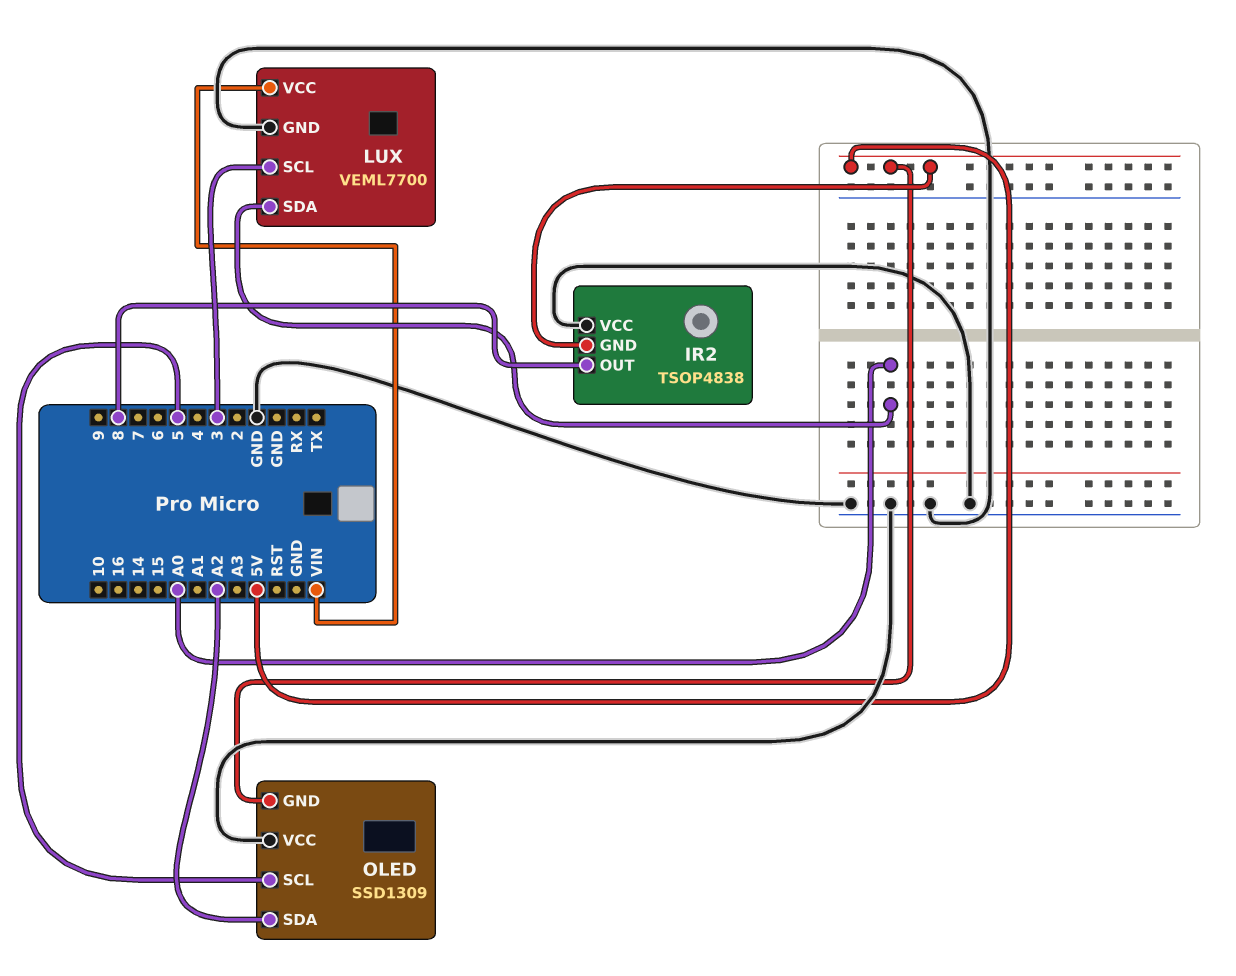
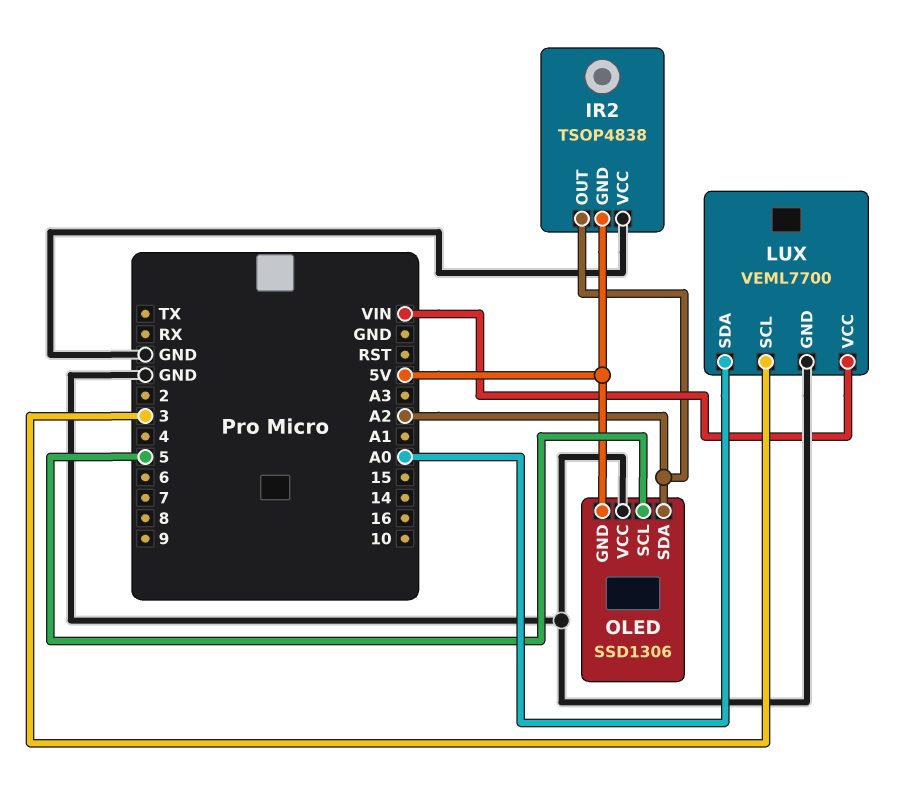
IR2 pin OUT: 8 -> A2
OLED: SSD1309 -> SSD1306

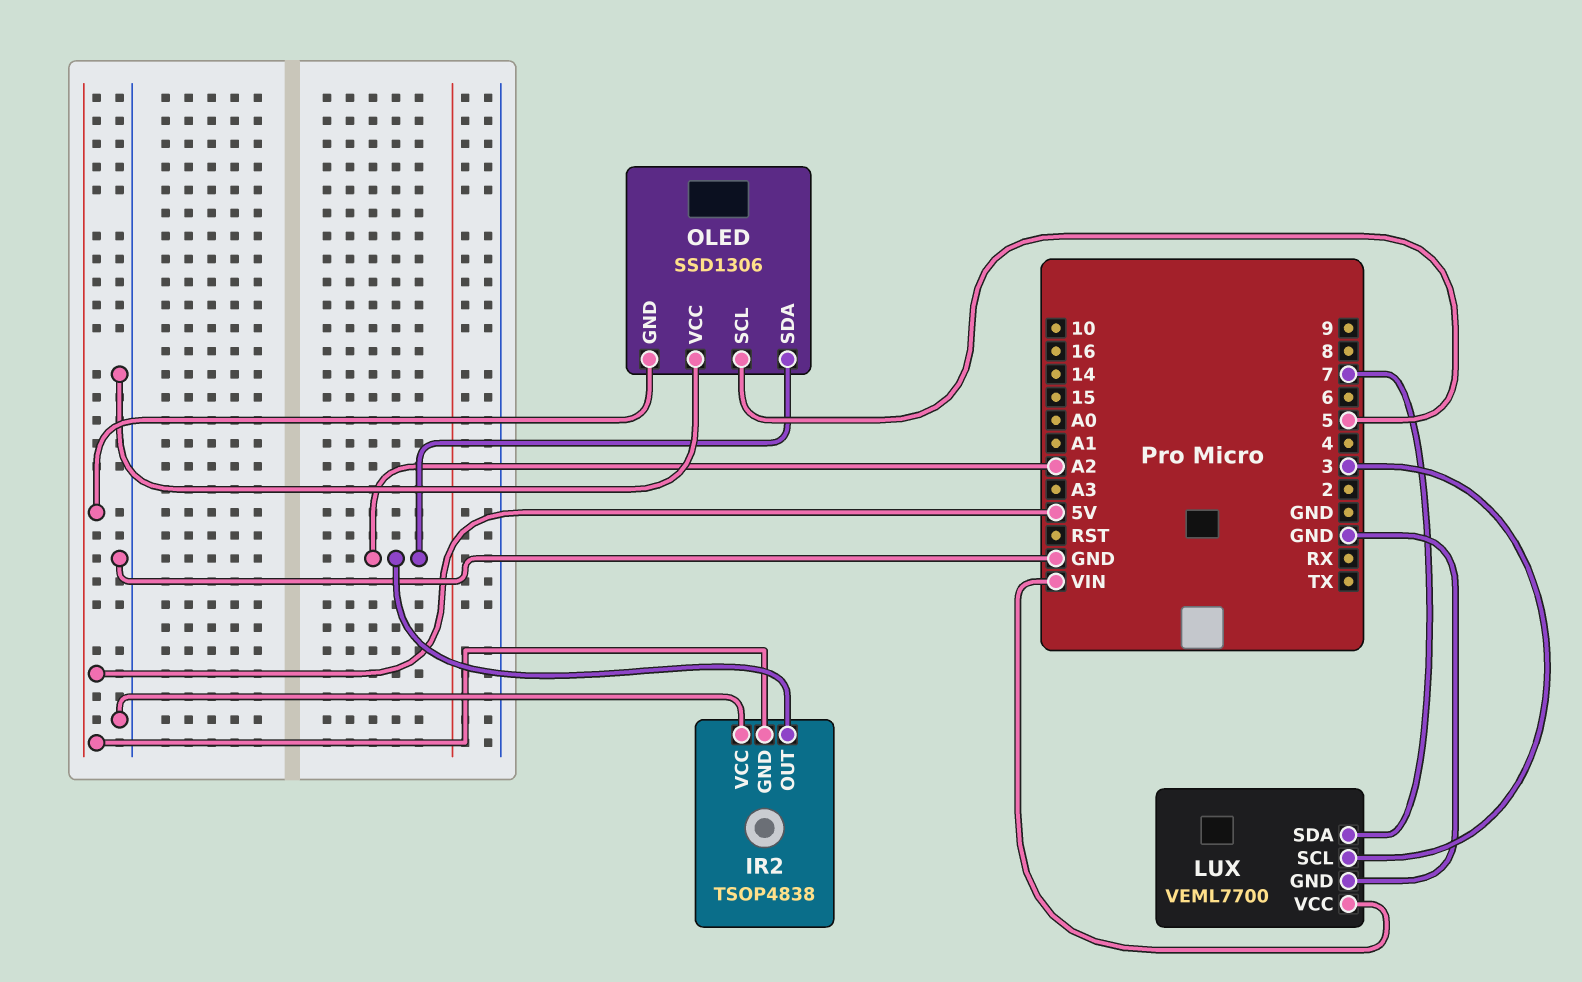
LUX pin SDA: A0 -> 7

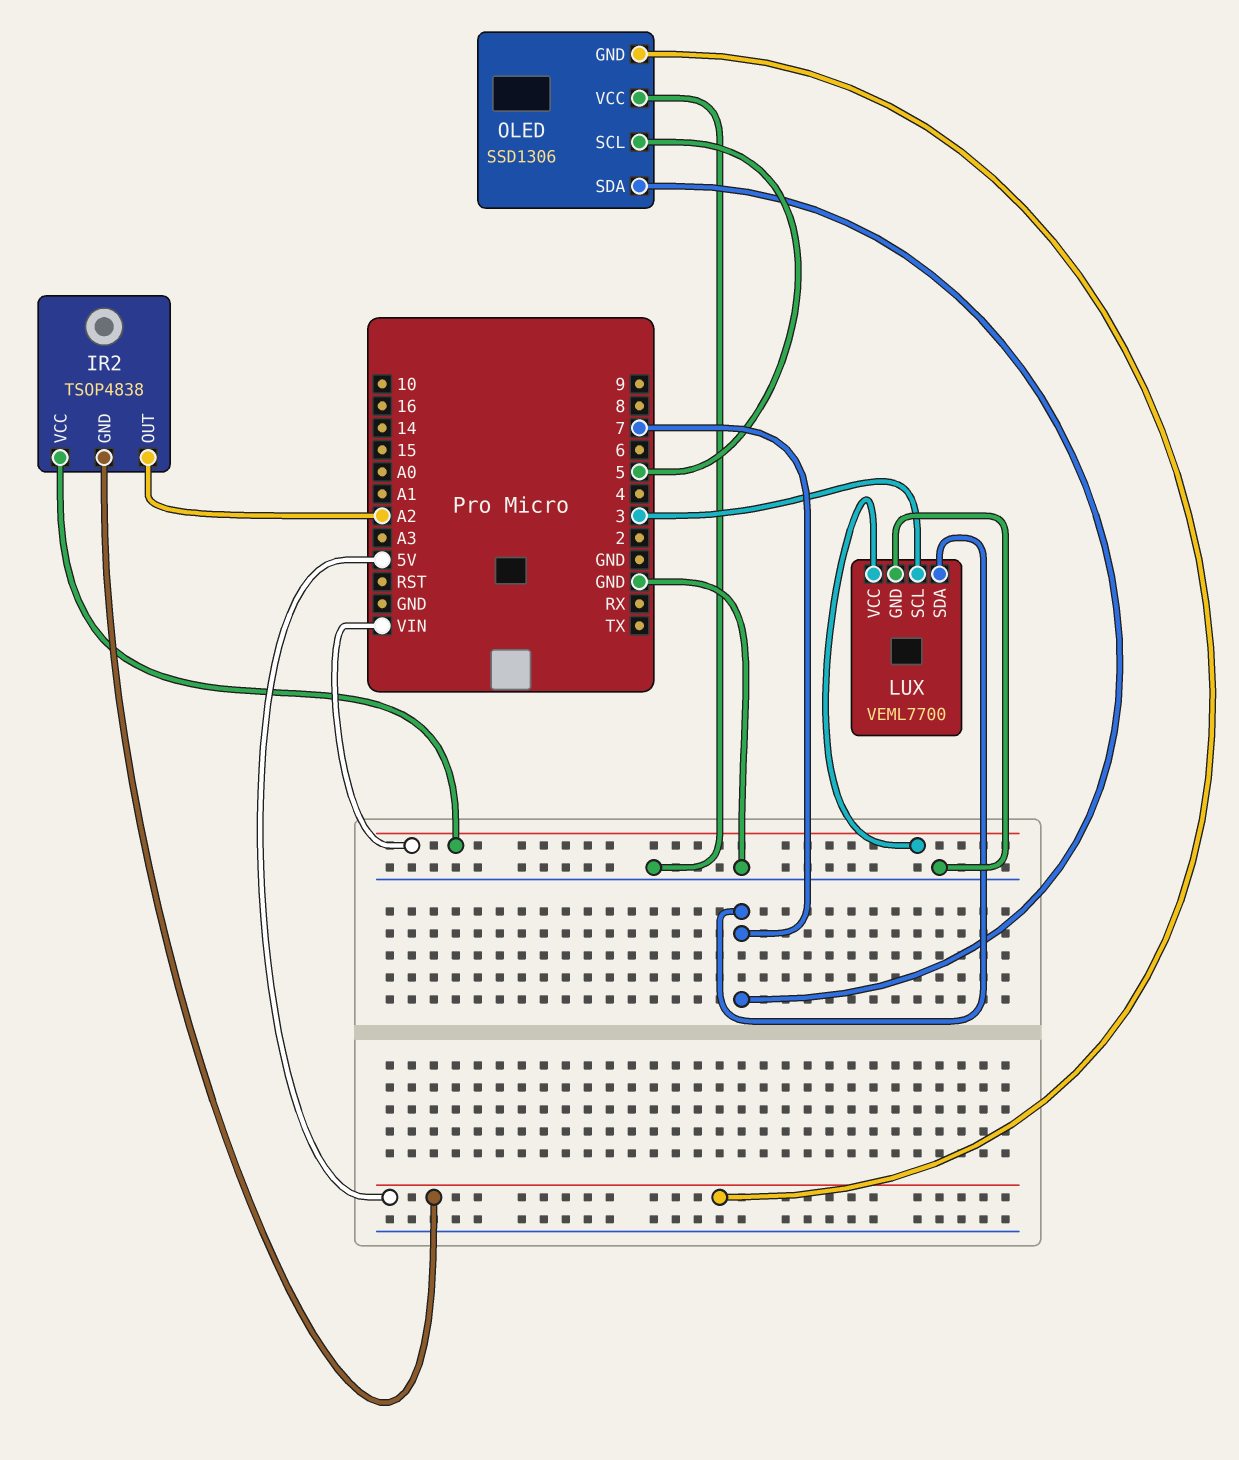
IR2 pin VCC: GND -> VIN
OLED pin SDA: A2 -> 7

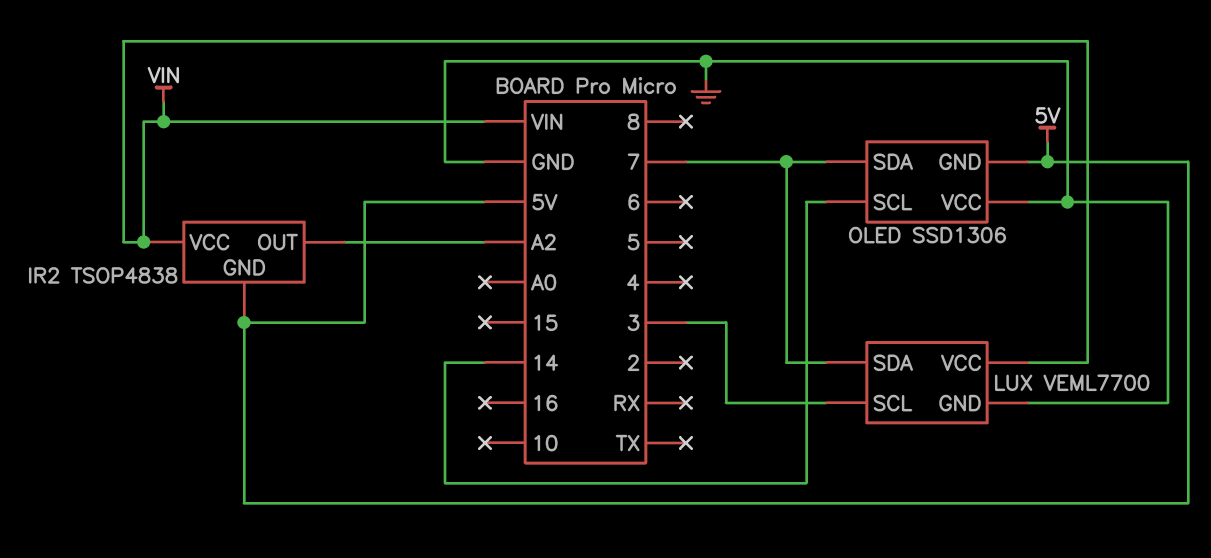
OLED pin SCL: 5 -> 14

